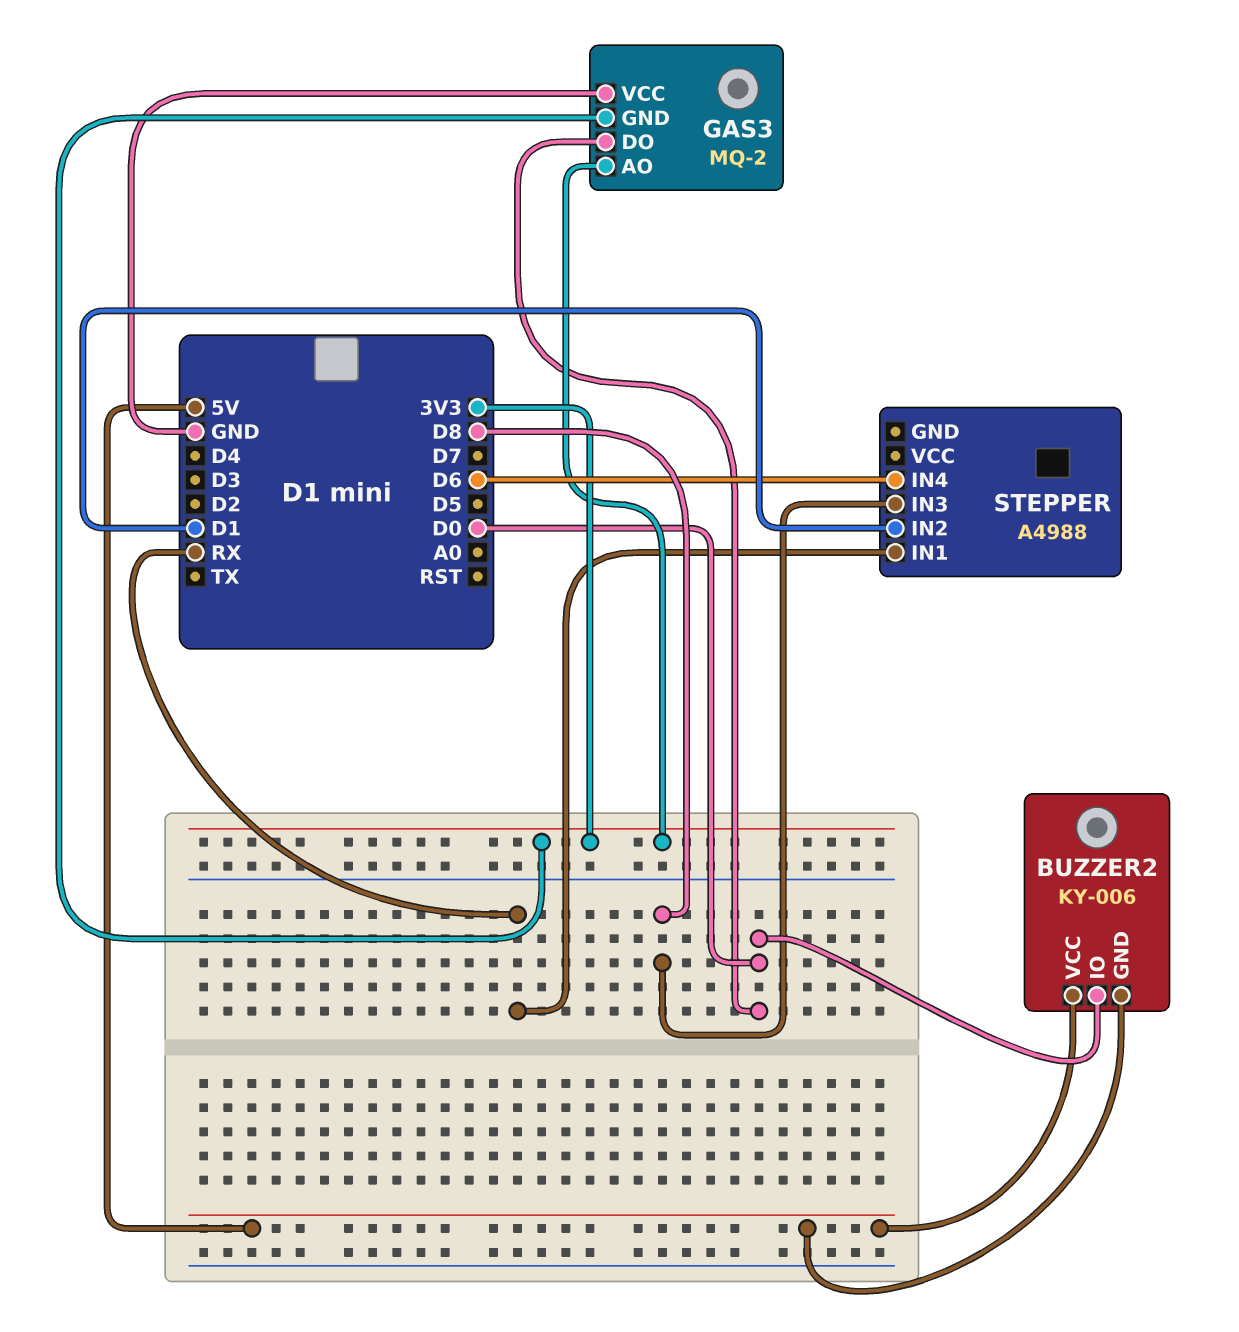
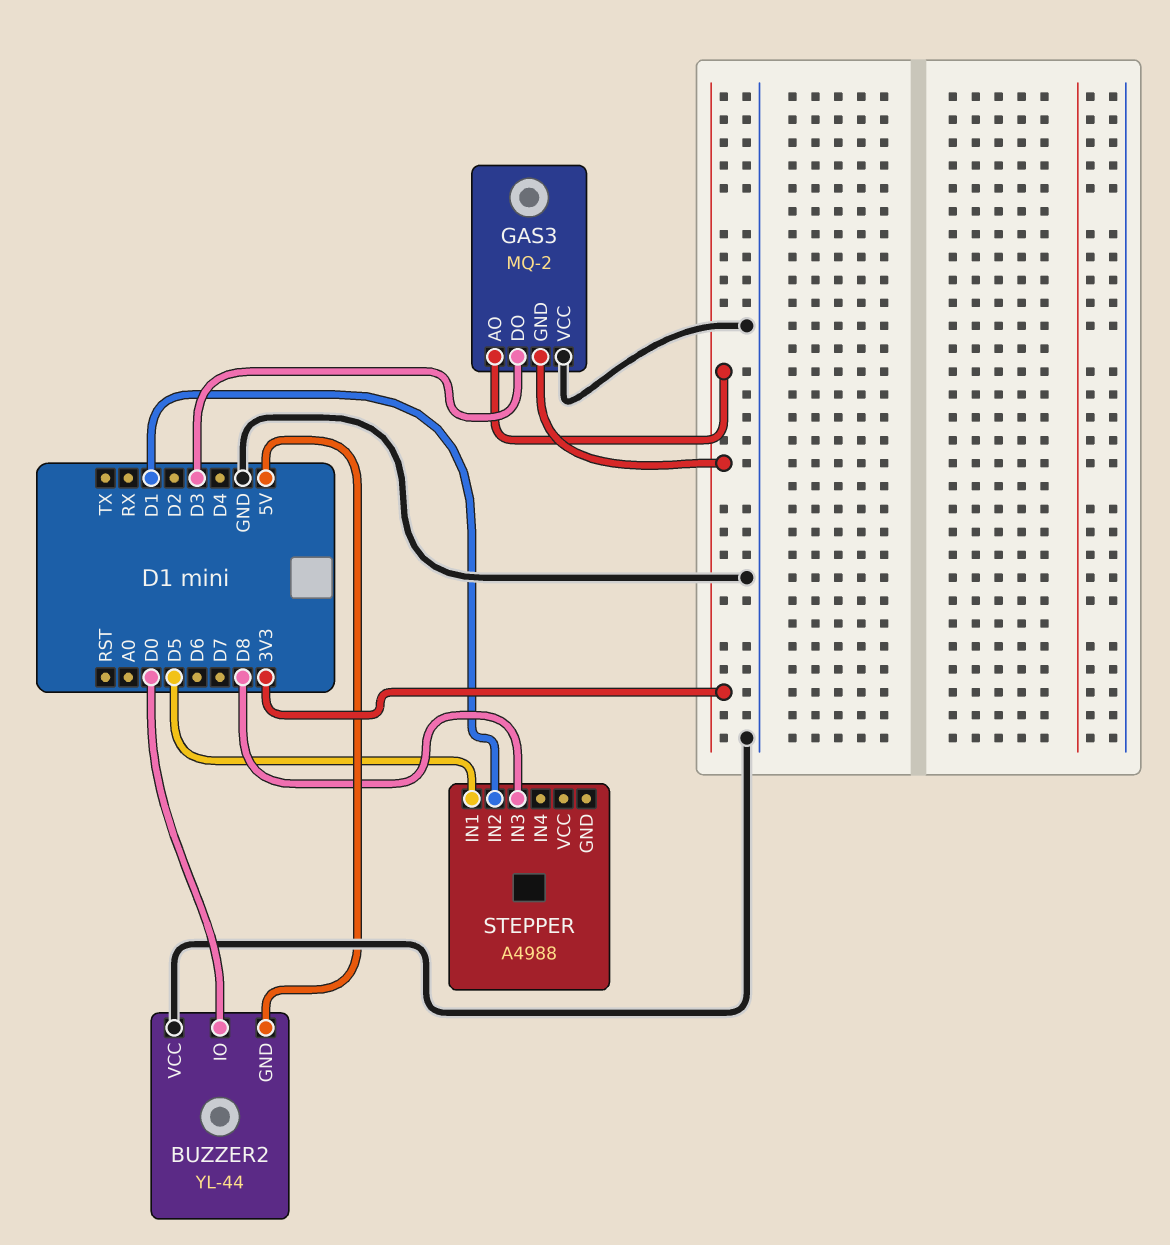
BUZZER2: KY-006 -> YL-44
BUZZER2 pin VCC: 5V -> GND
GAS3 pin DO: D0 -> D3
STEPPER pin IN1: RX -> D5
STEPPER pin IN4: D6 -> none

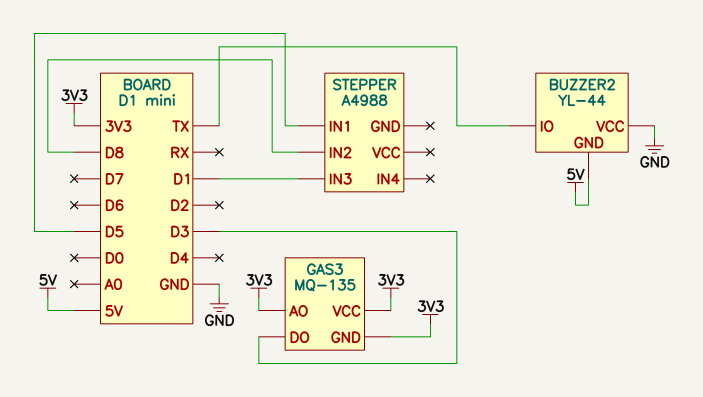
BUZZER2 pin IO: D0 -> TX
GAS3: MQ-2 -> MQ-135
GAS3 pin VCC: GND -> 3V3
STEPPER pin IN2: D1 -> D8
STEPPER pin IN3: D8 -> D1

